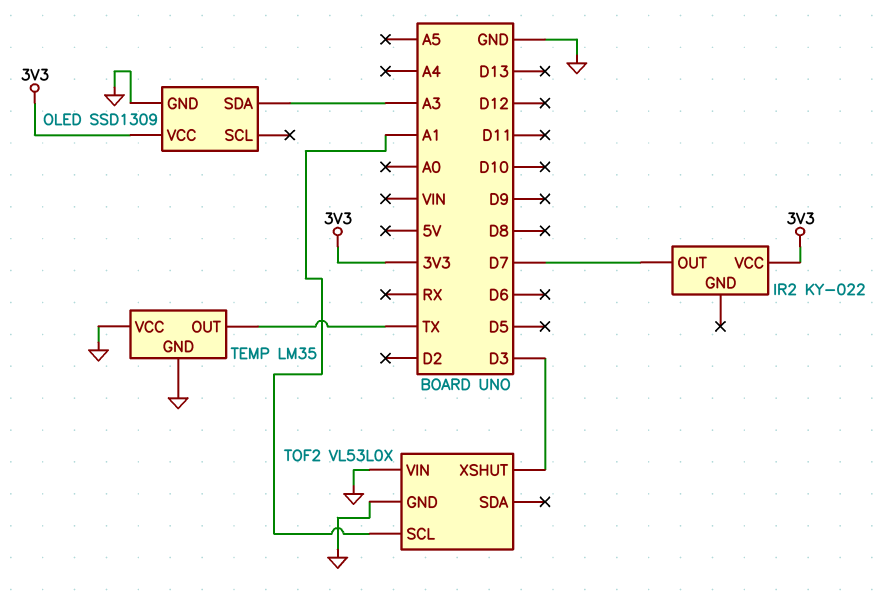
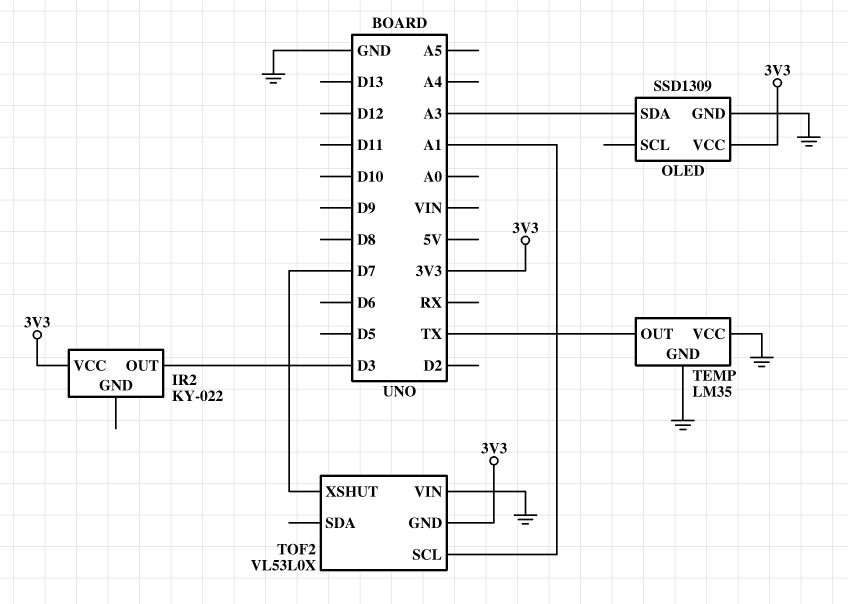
IR2 pin OUT: D7 -> D3
TOF2 pin GND: GND -> 3V3
TOF2 pin XSHUT: D3 -> D7

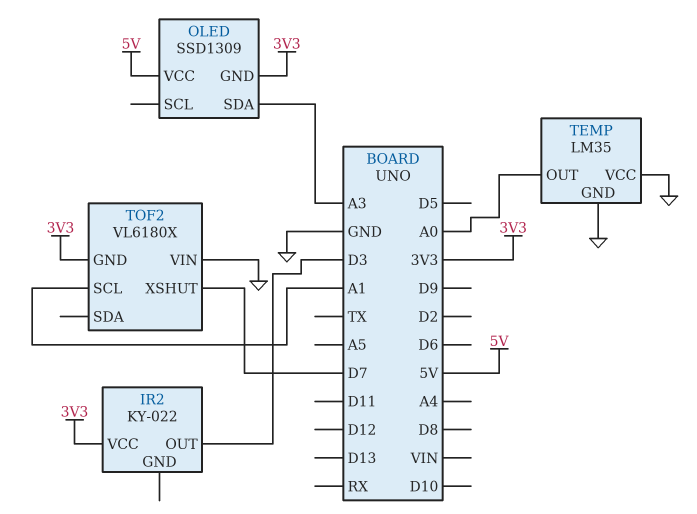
OLED pin GND: GND -> 3V3
OLED pin VCC: 3V3 -> 5V
TEMP pin OUT: TX -> A0
TOF2: VL53L0X -> VL6180X

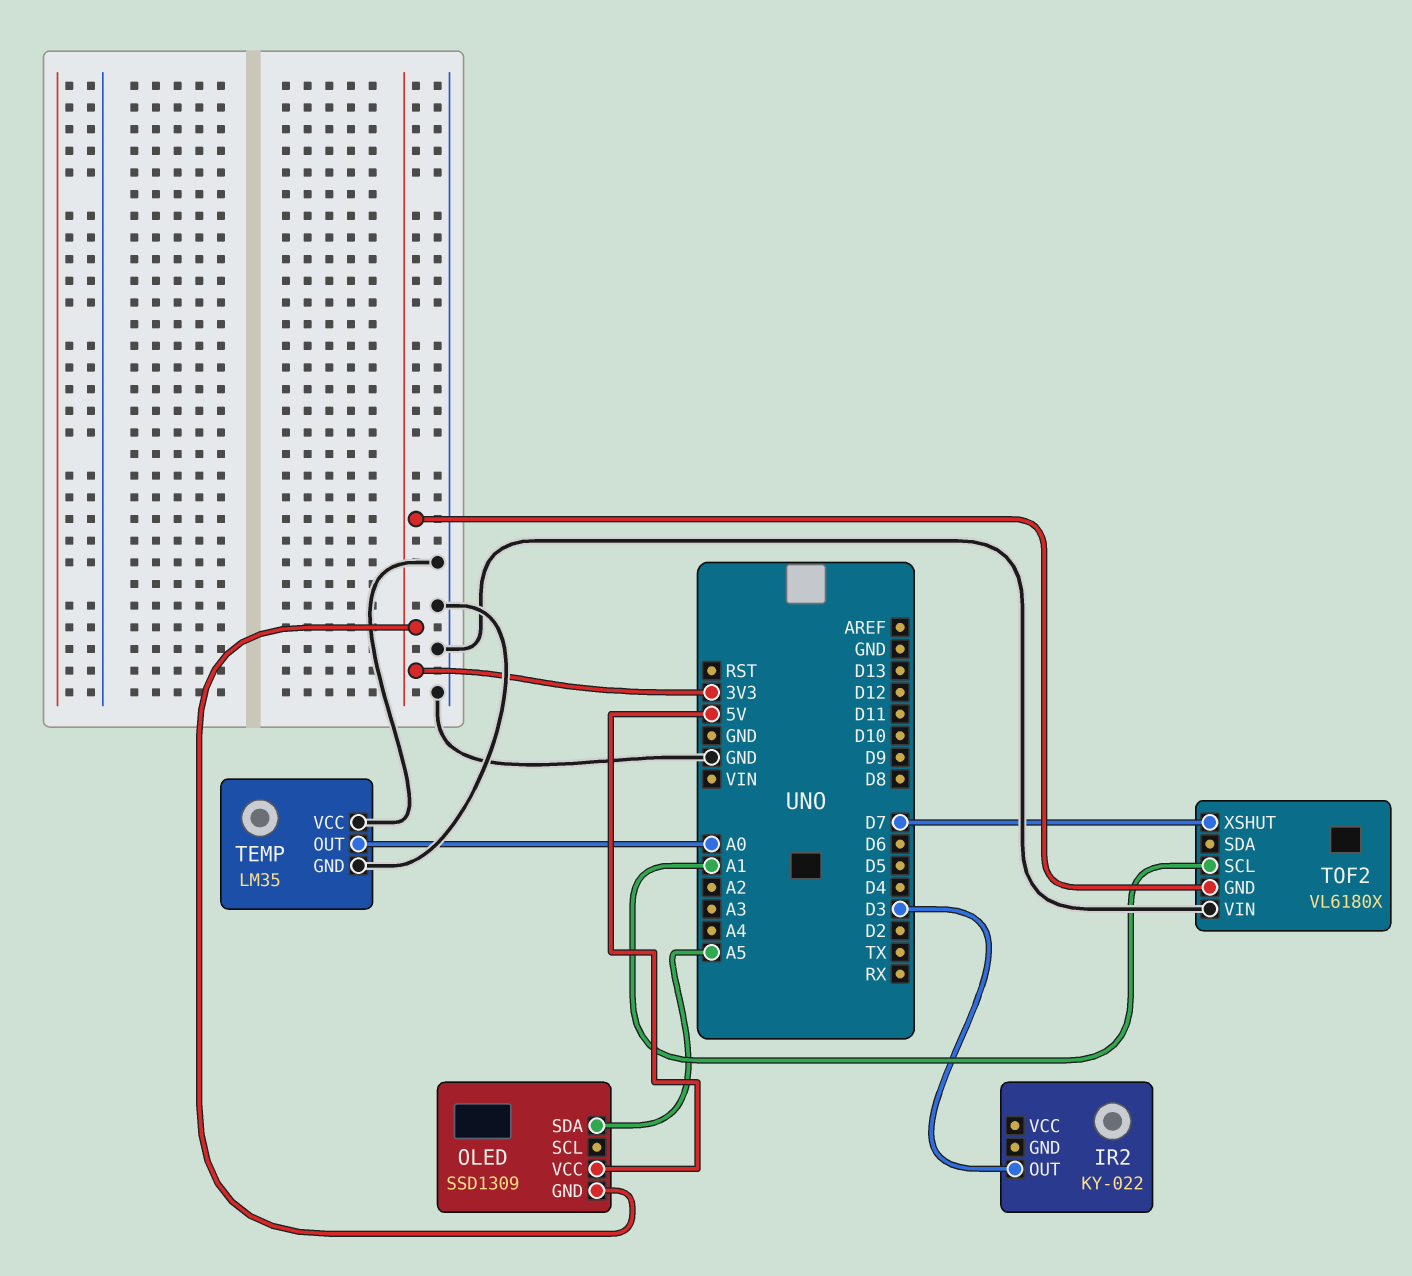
IR2 pin VCC: 3V3 -> none
OLED pin SDA: A3 -> A5

